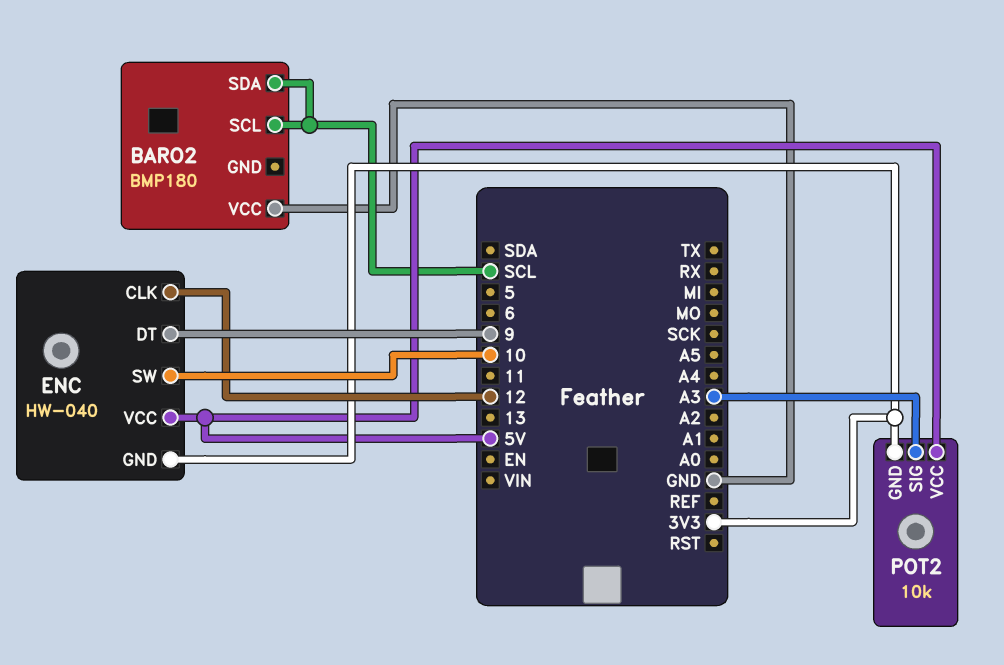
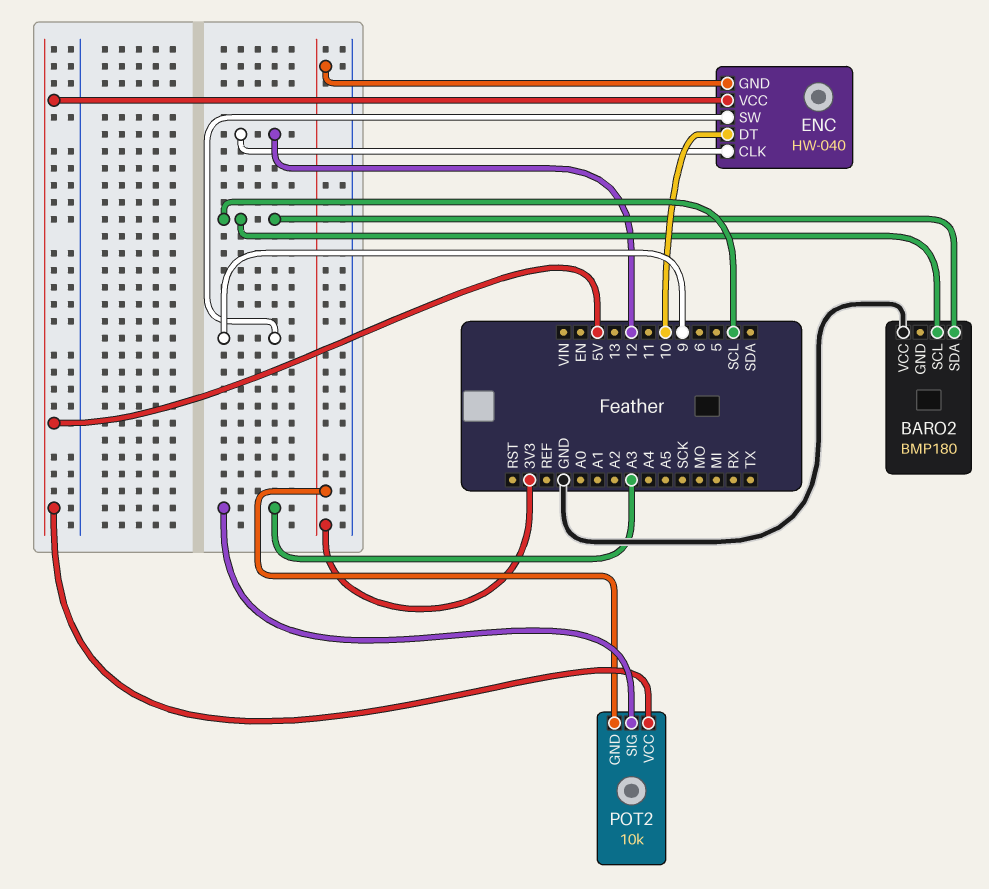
ENC pin DT: 9 -> 10
ENC pin SW: 10 -> 9

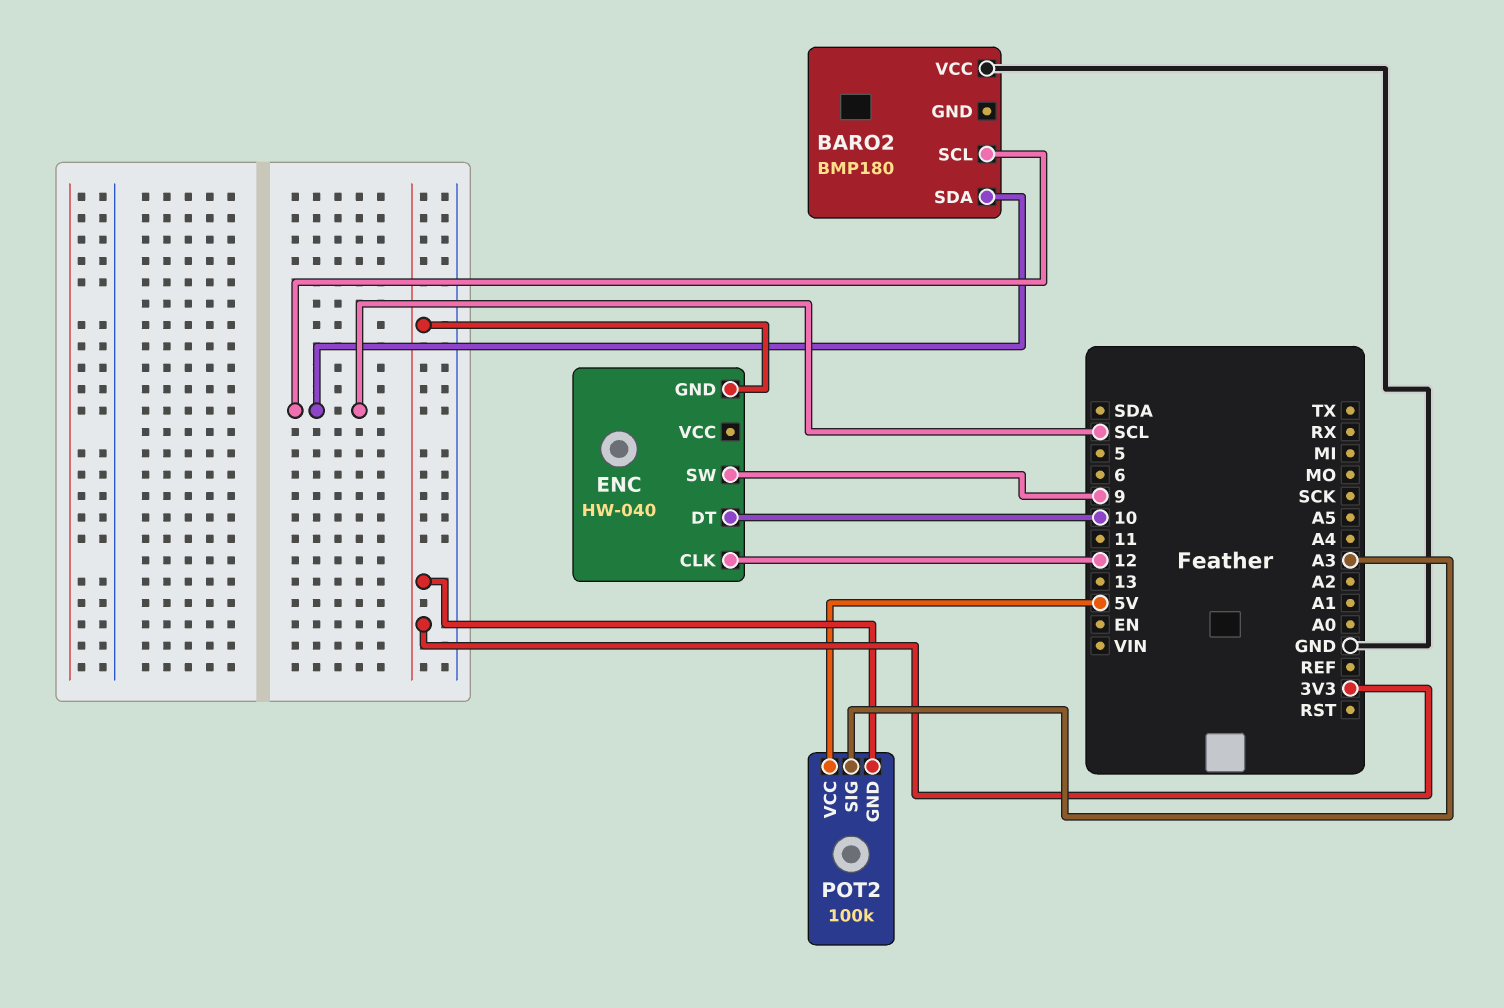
ENC pin VCC: 5V -> none
POT2: 10k -> 100k

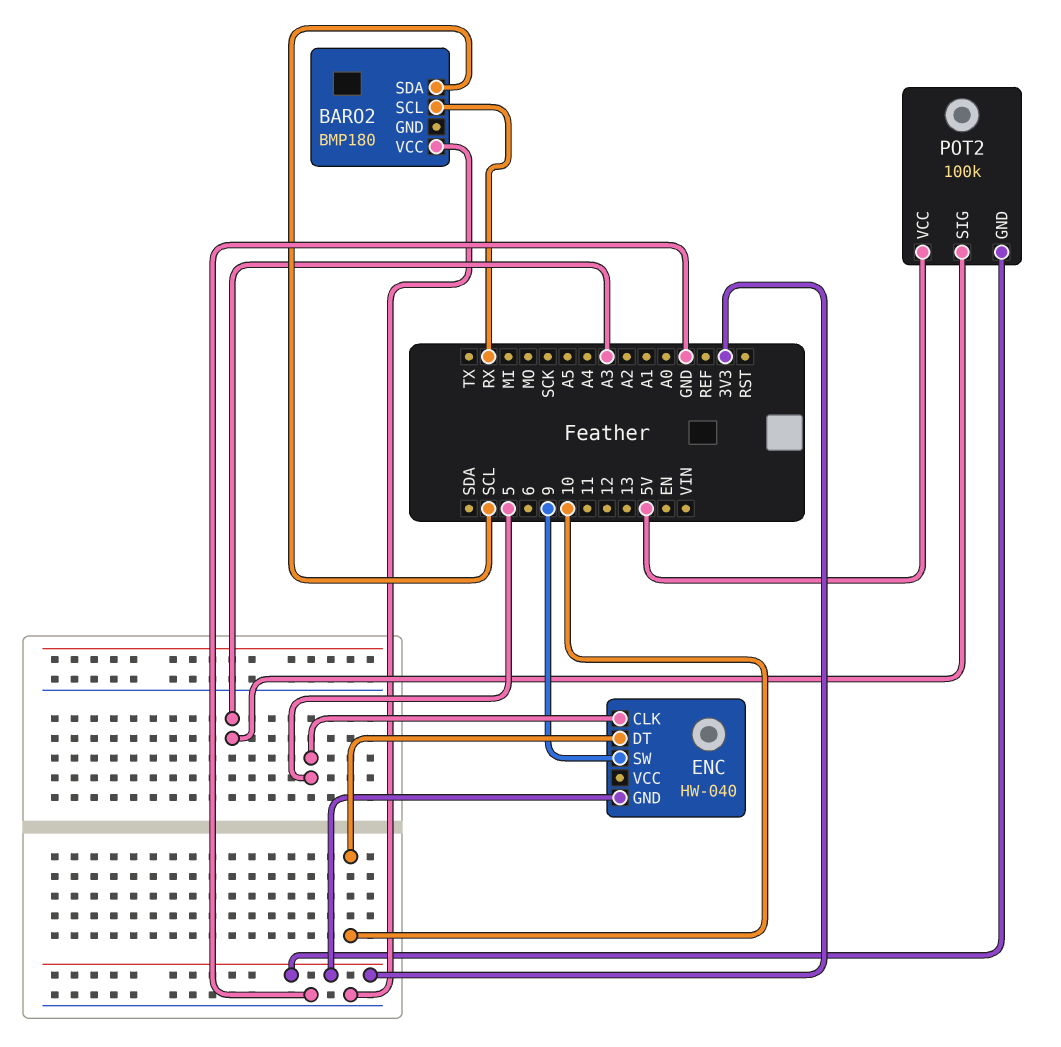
BARO2 pin SCL: SCL -> RX
ENC pin CLK: 12 -> 5

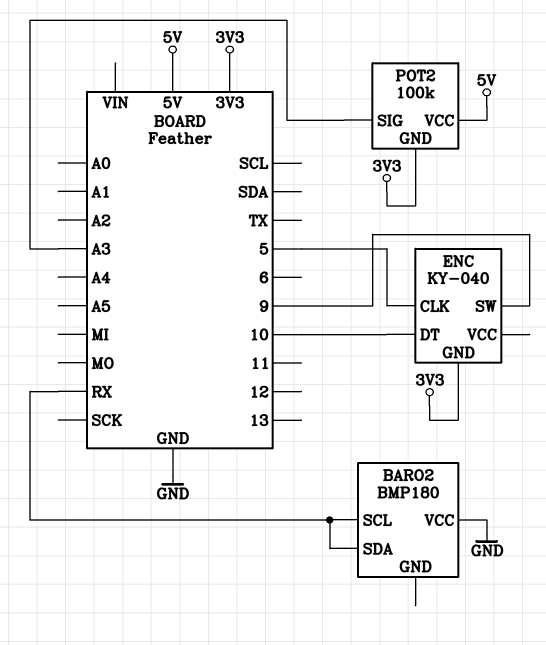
BARO2 pin SDA: SCL -> RX
ENC: HW-040 -> KY-040

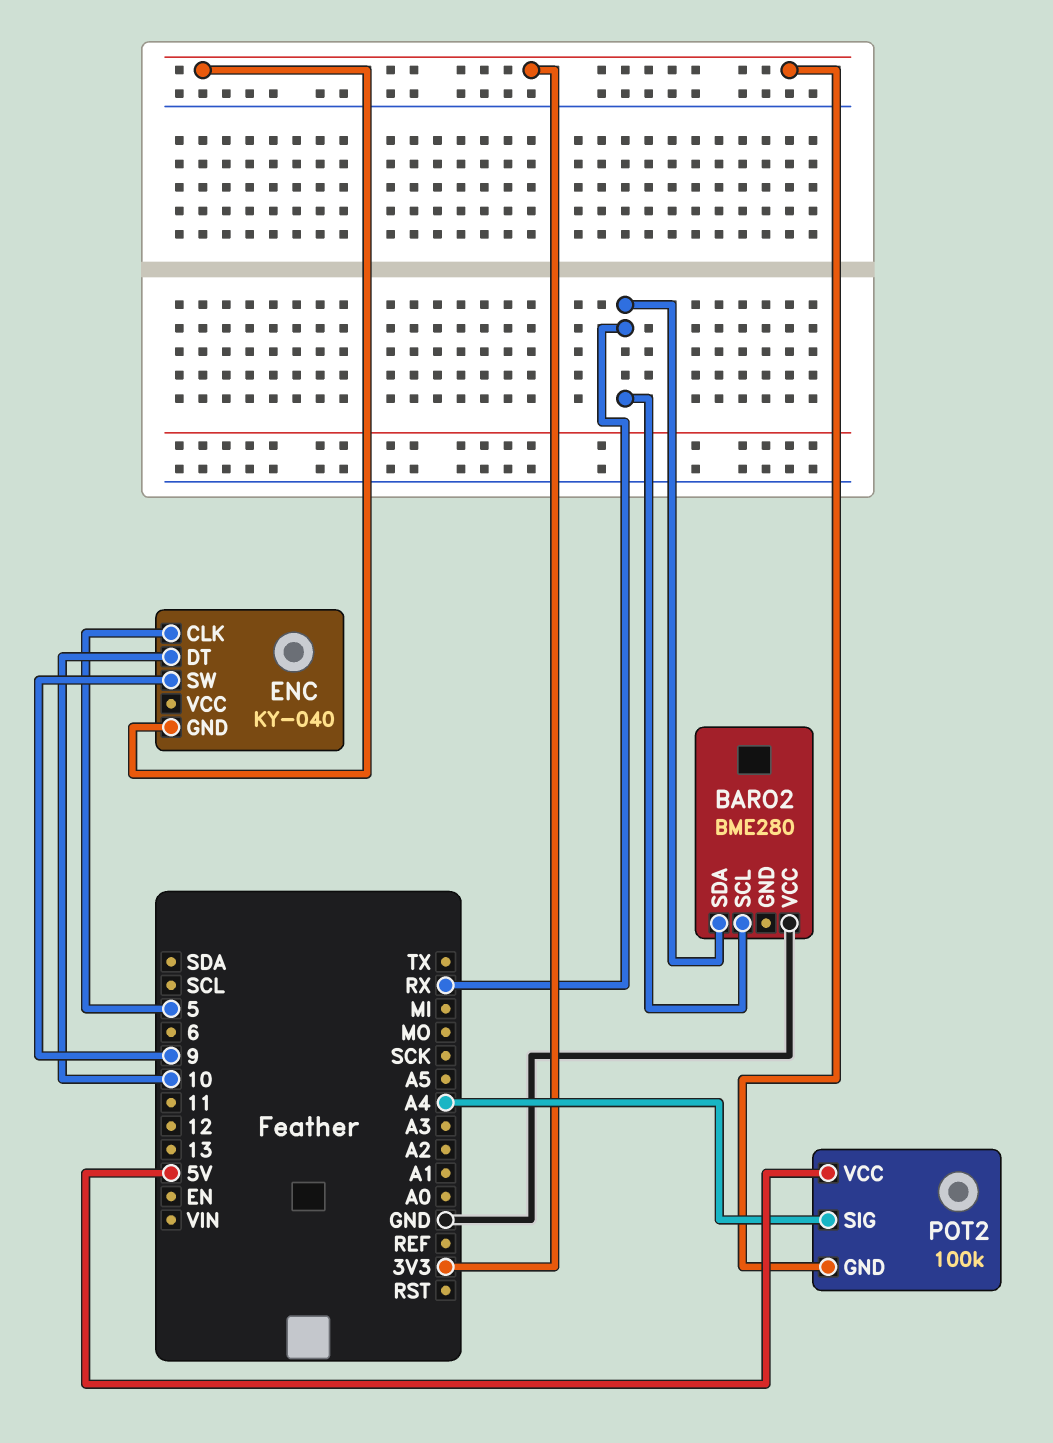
BARO2: BMP180 -> BME280
POT2 pin SIG: A3 -> A4

